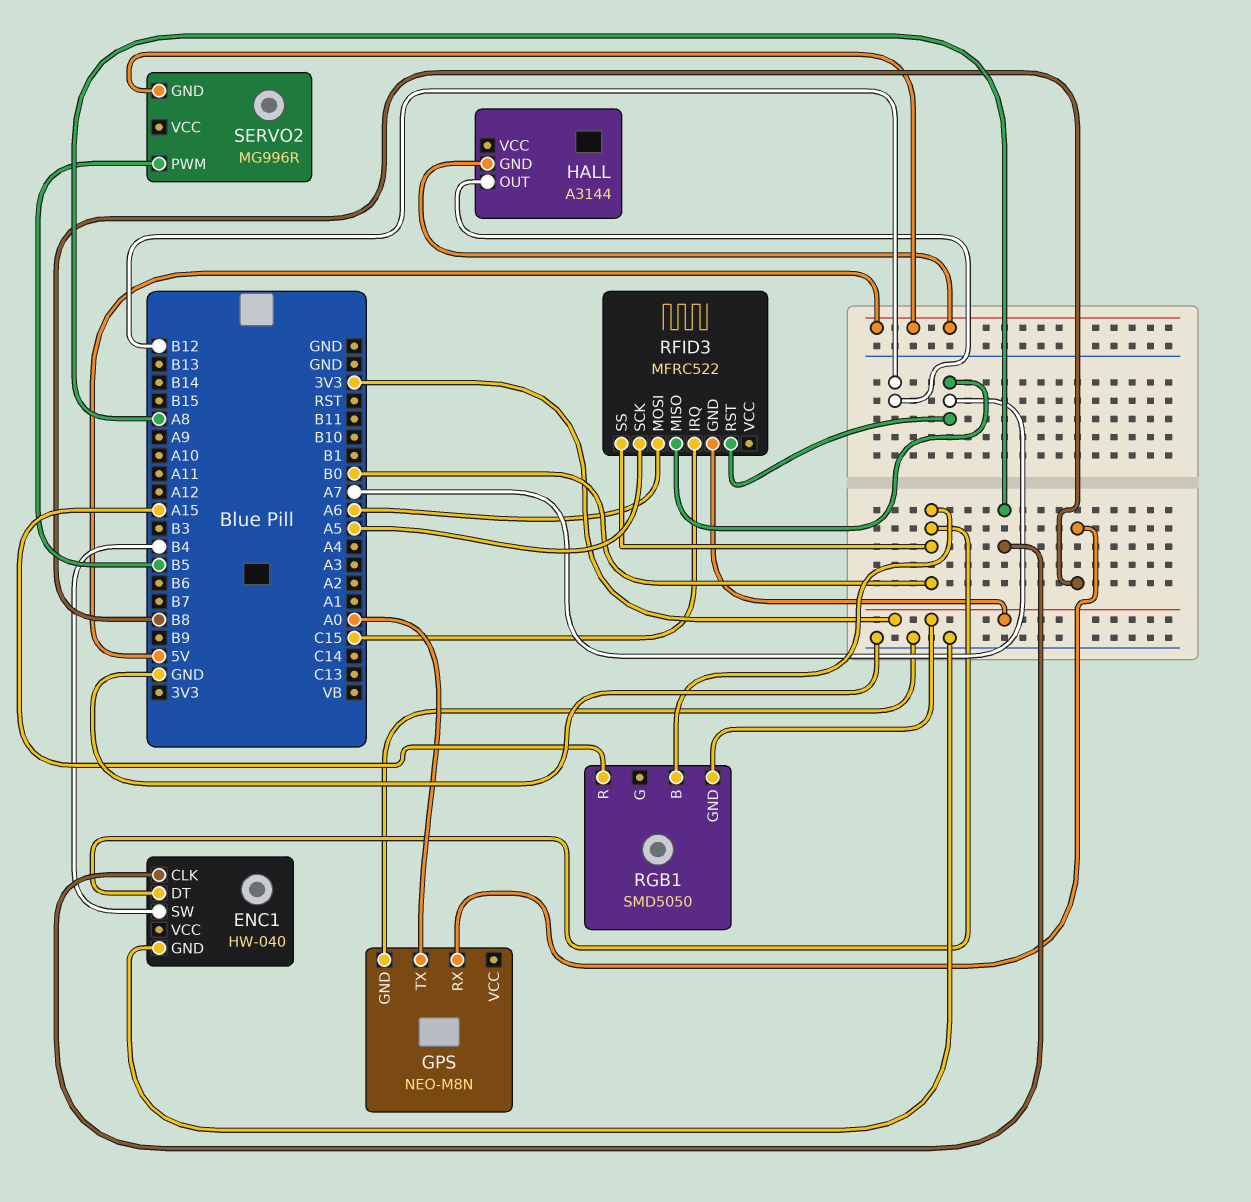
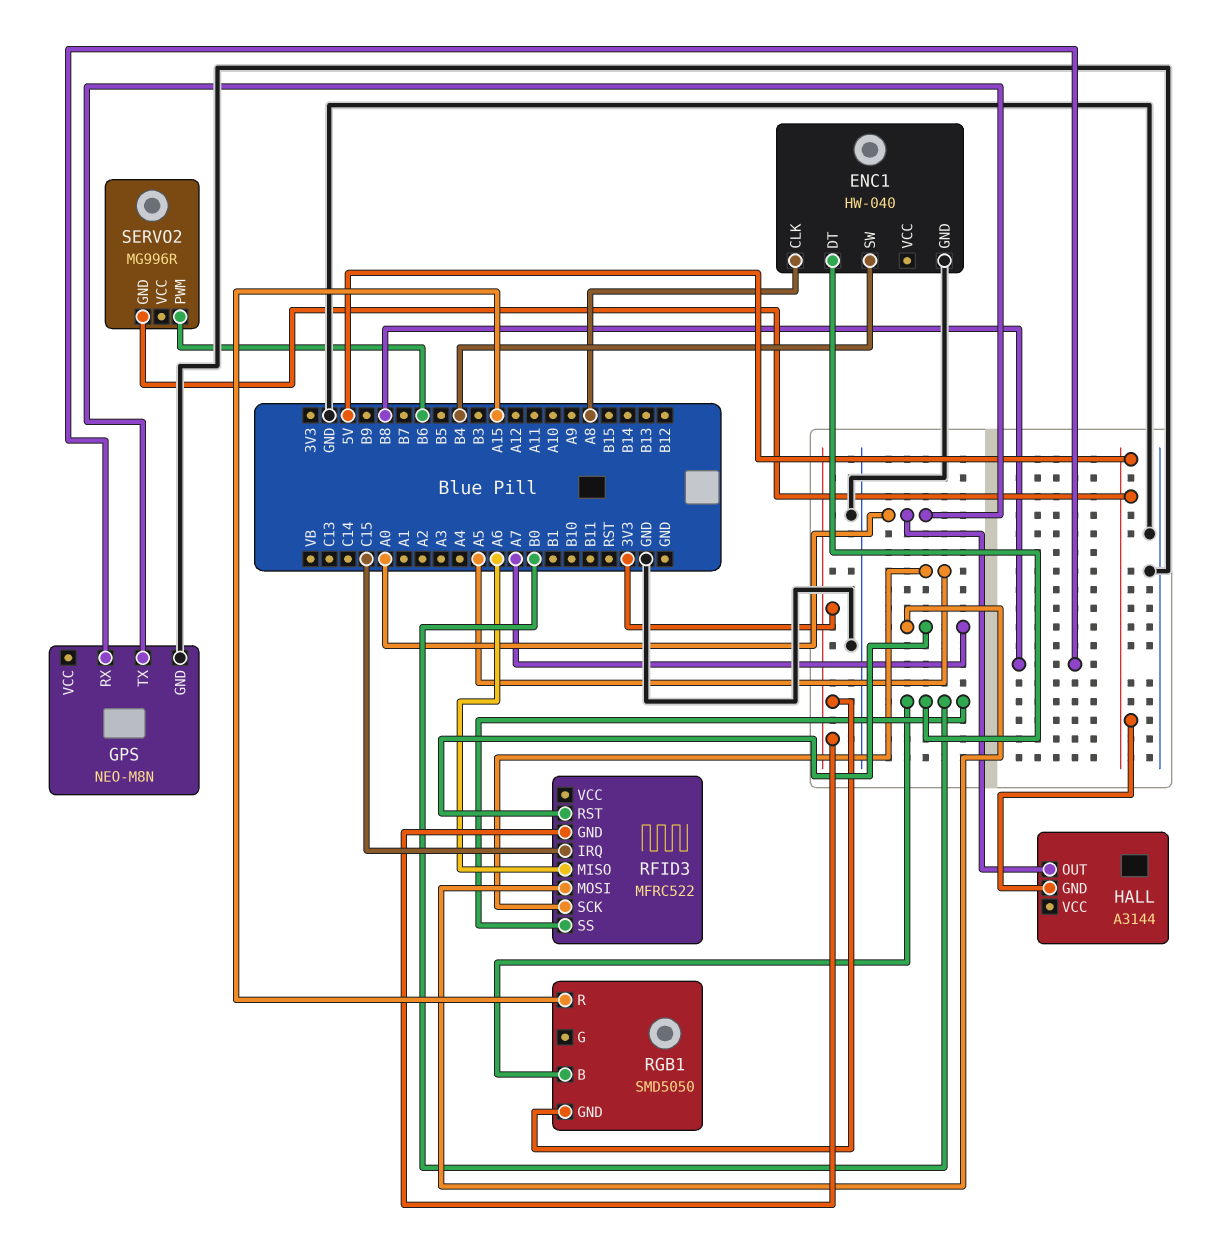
HALL pin OUT: B12 -> A0
RFID3 pin MISO: A7 -> A6
RFID3 pin MOSI: A6 -> A7
SERVO2 pin PWM: B5 -> B6

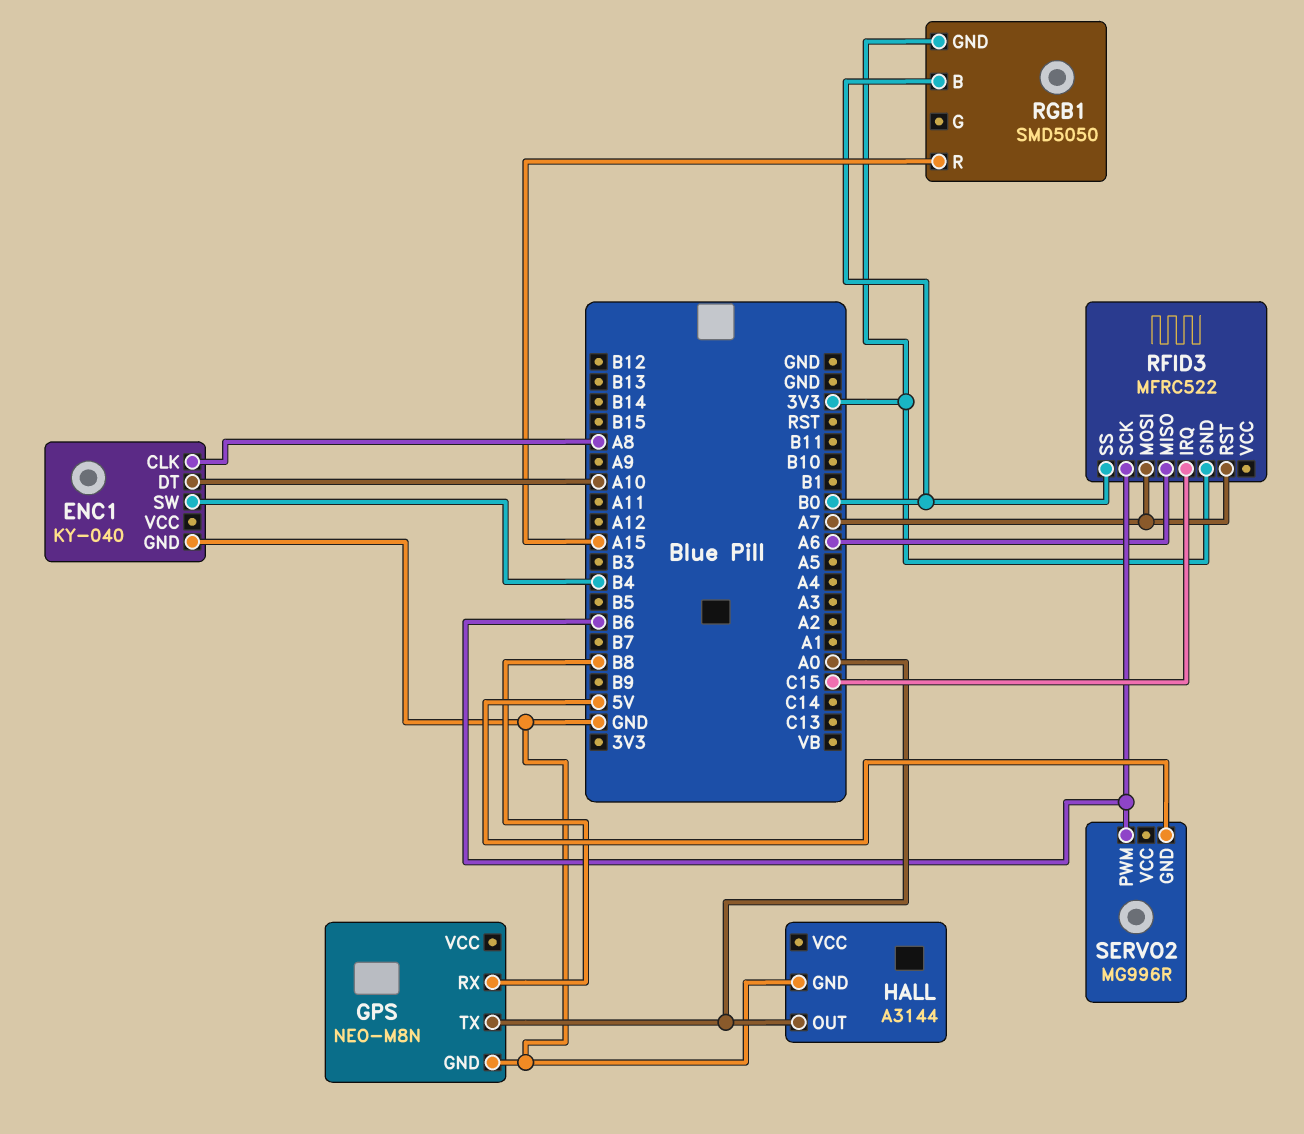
ENC1: HW-040 -> KY-040
ENC1 pin DT: B0 -> A10
HALL pin GND: 5V -> GND
RFID3 pin SCK: A5 -> B6

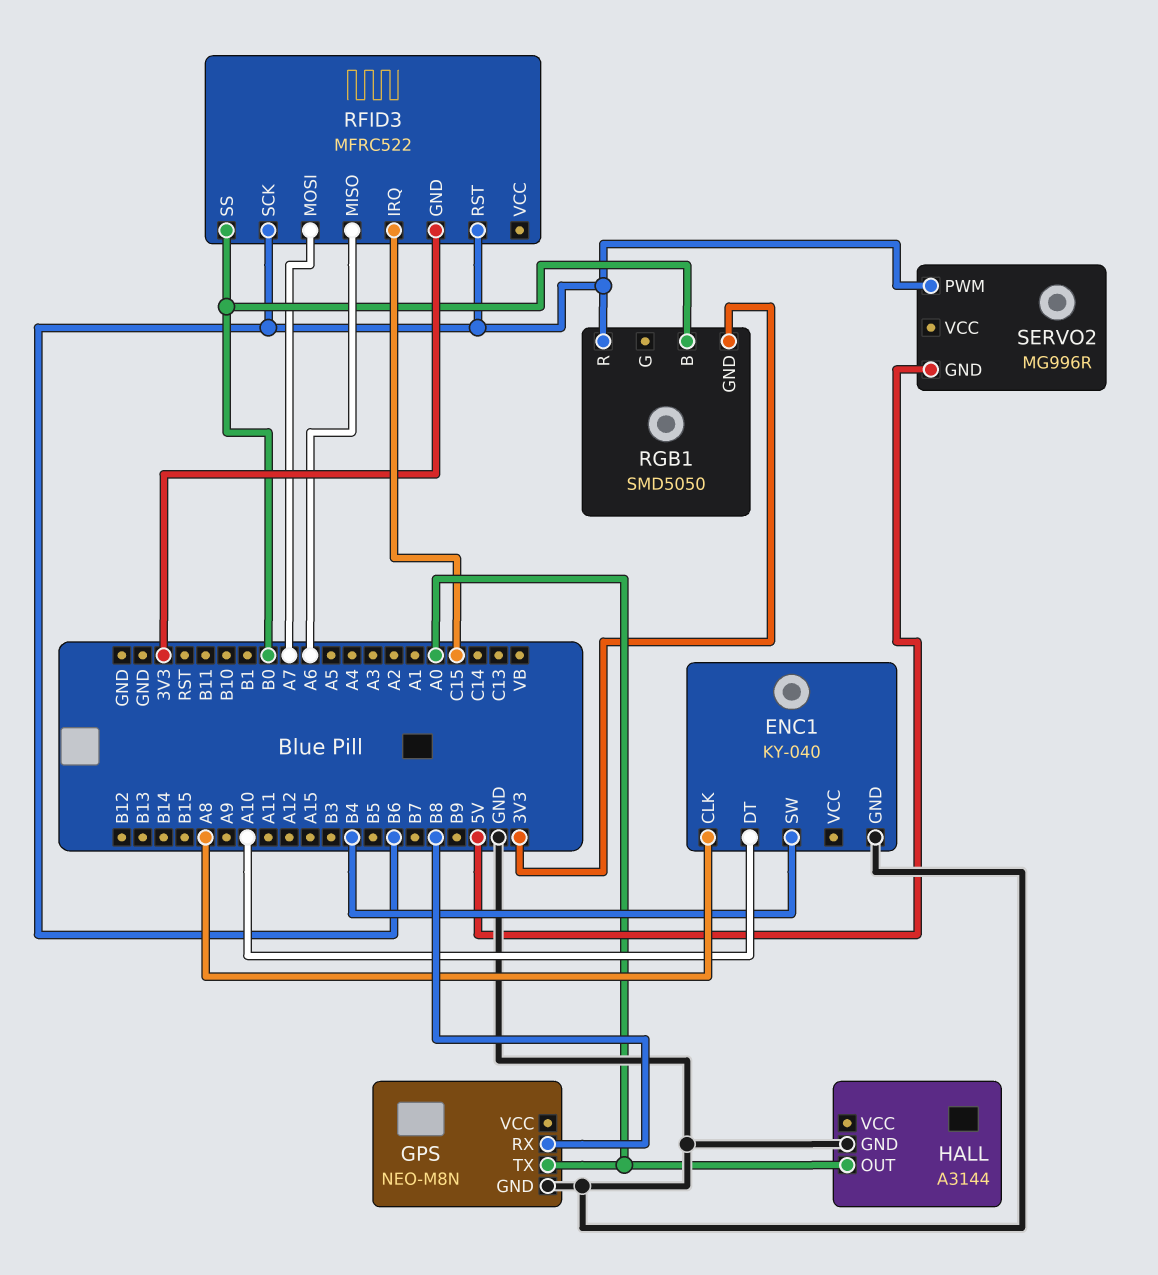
RFID3 pin RST: A7 -> B6
RGB1 pin R: A15 -> B6

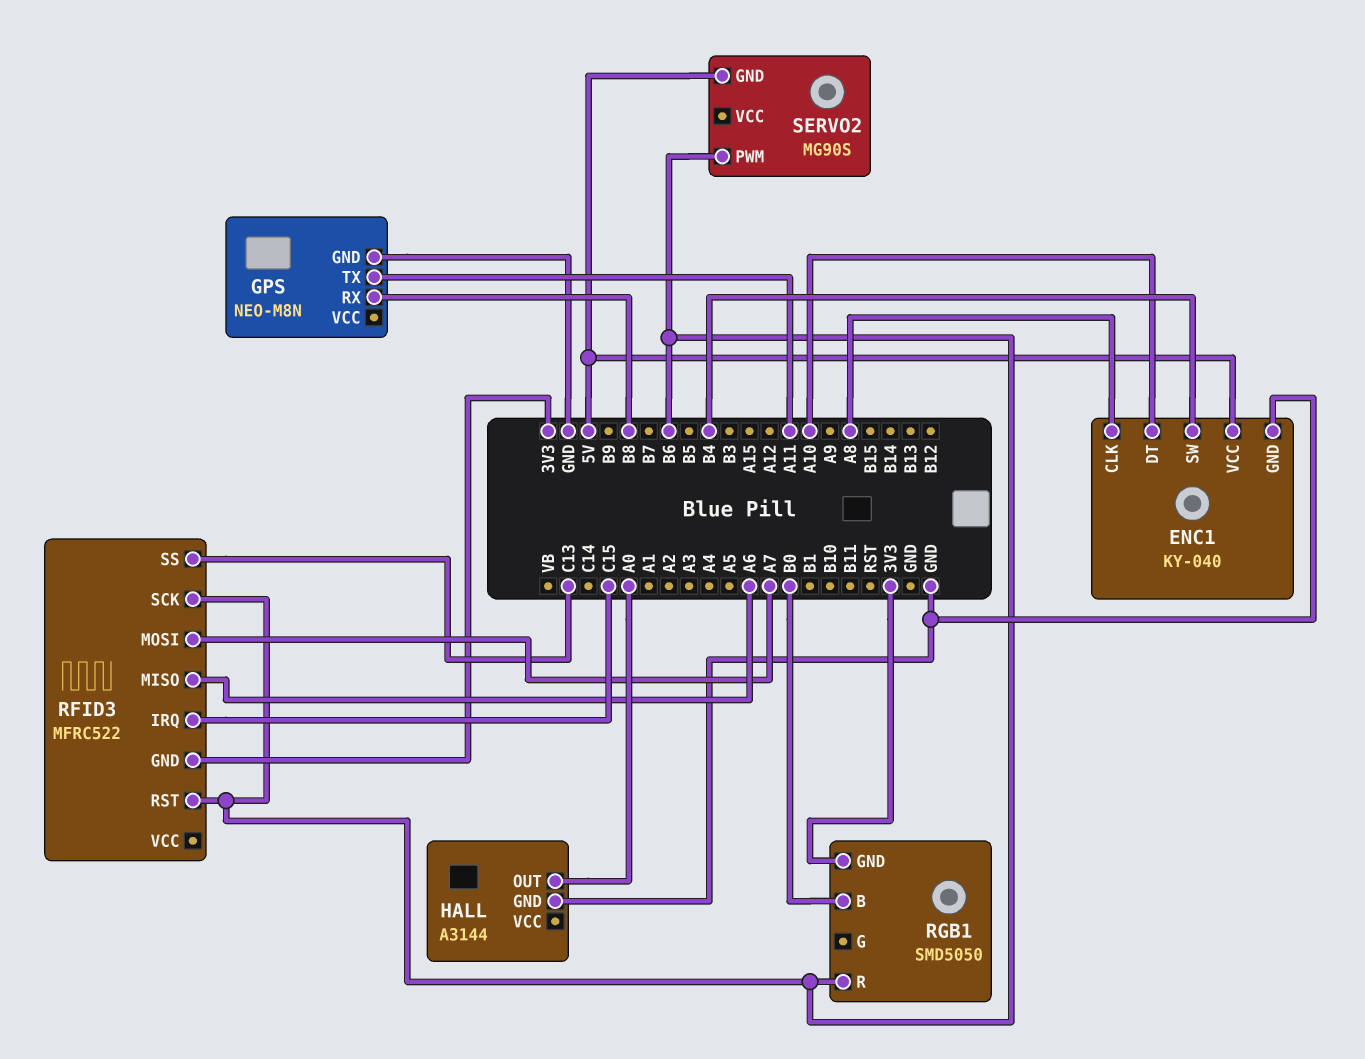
ENC1 pin VCC: none -> 5V
GPS pin TX: A0 -> A11
RFID3 pin SS: B0 -> C13
SERVO2: MG996R -> MG90S

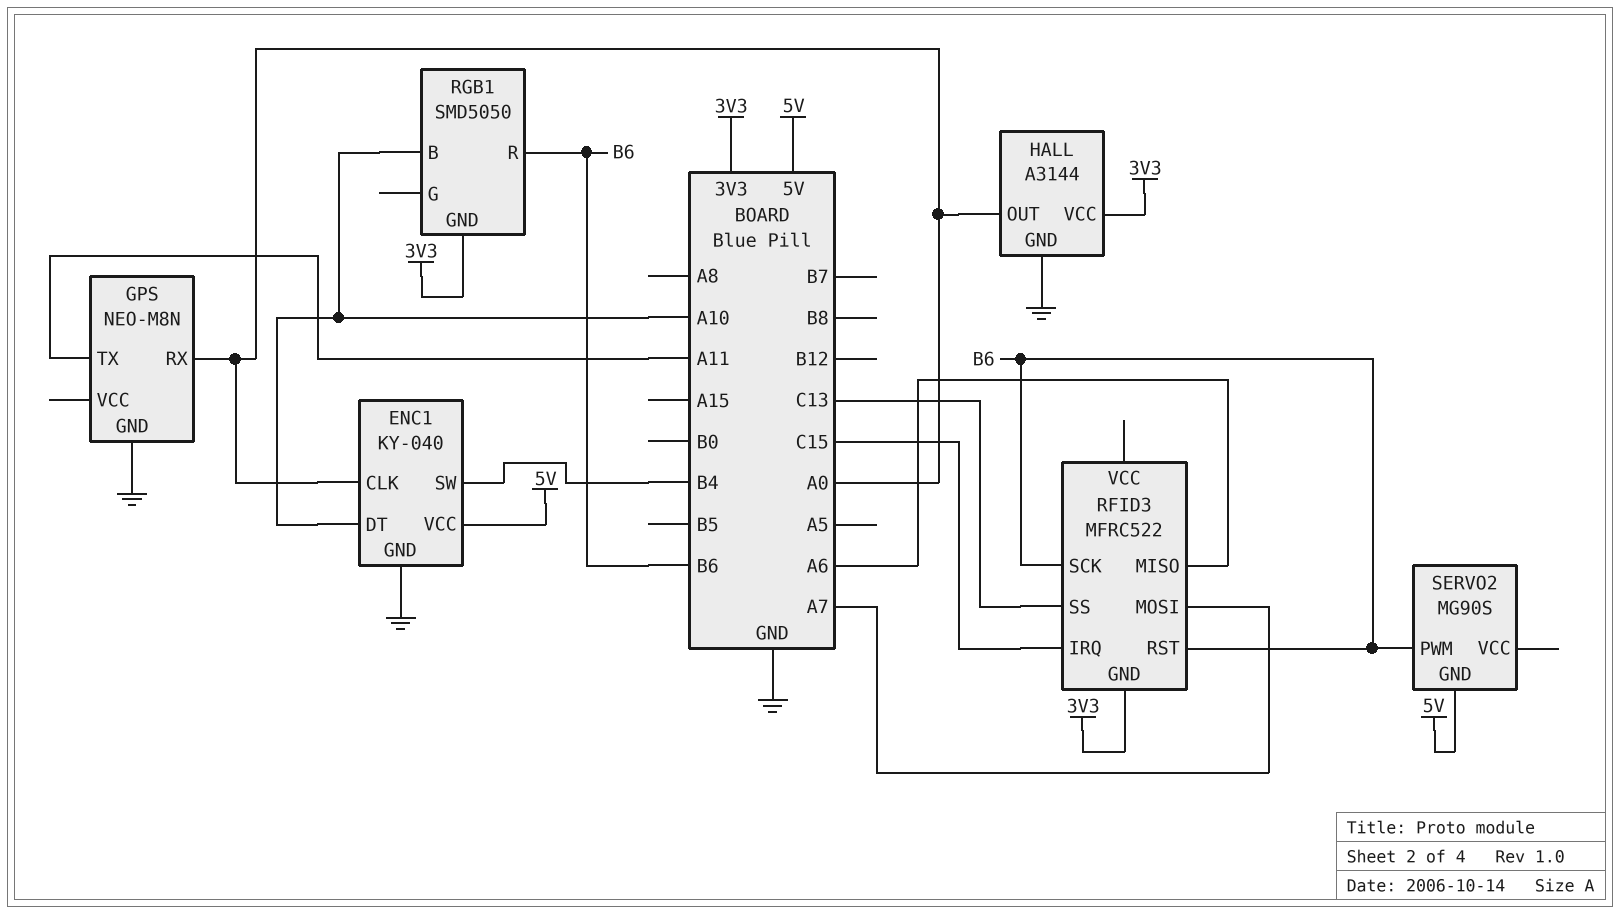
ENC1 pin CLK: A8 -> A0
GPS pin RX: B8 -> A0
HALL pin VCC: none -> 3V3
RGB1 pin B: B0 -> A10

